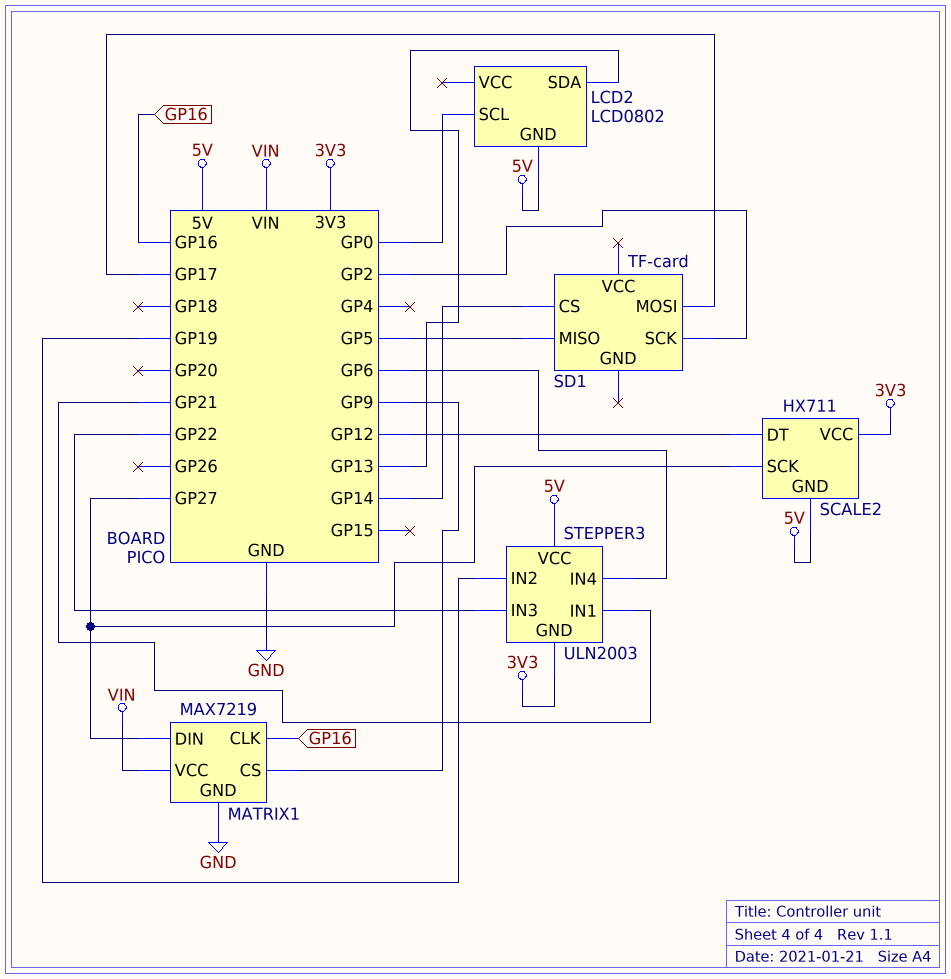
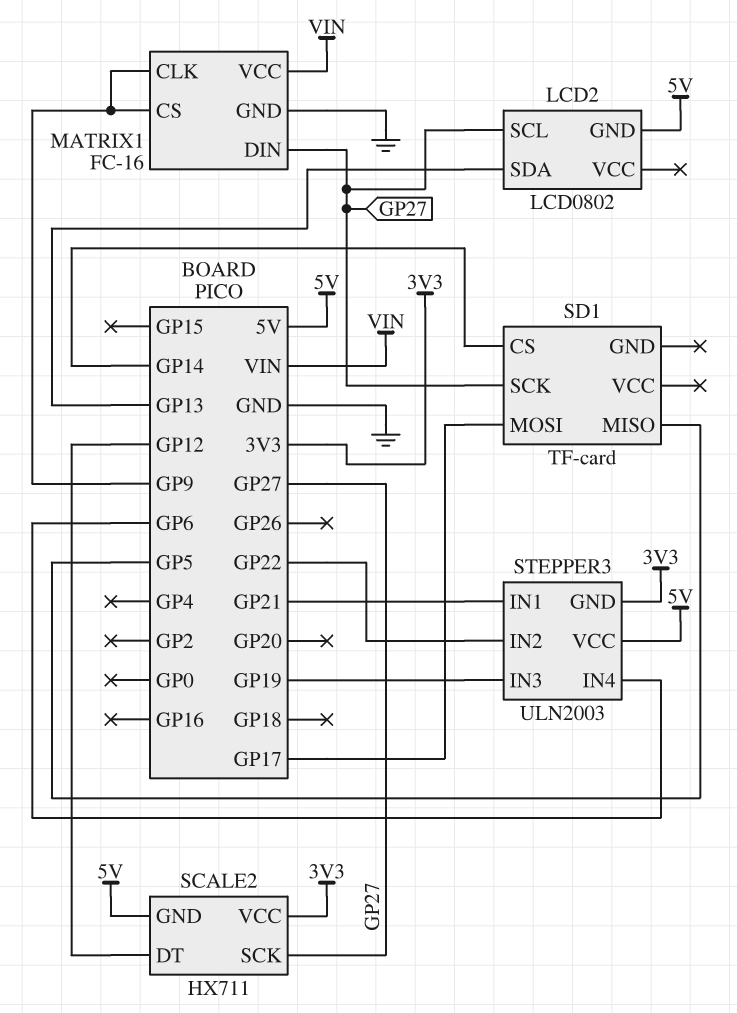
LCD2 pin SCL: GP0 -> GP27
MATRIX1: MAX7219 -> FC-16
MATRIX1 pin CLK: GP16 -> GP9
SD1 pin SCK: GP2 -> GP27
STEPPER3 pin IN2: GP19 -> GP22
STEPPER3 pin IN3: GP22 -> GP19

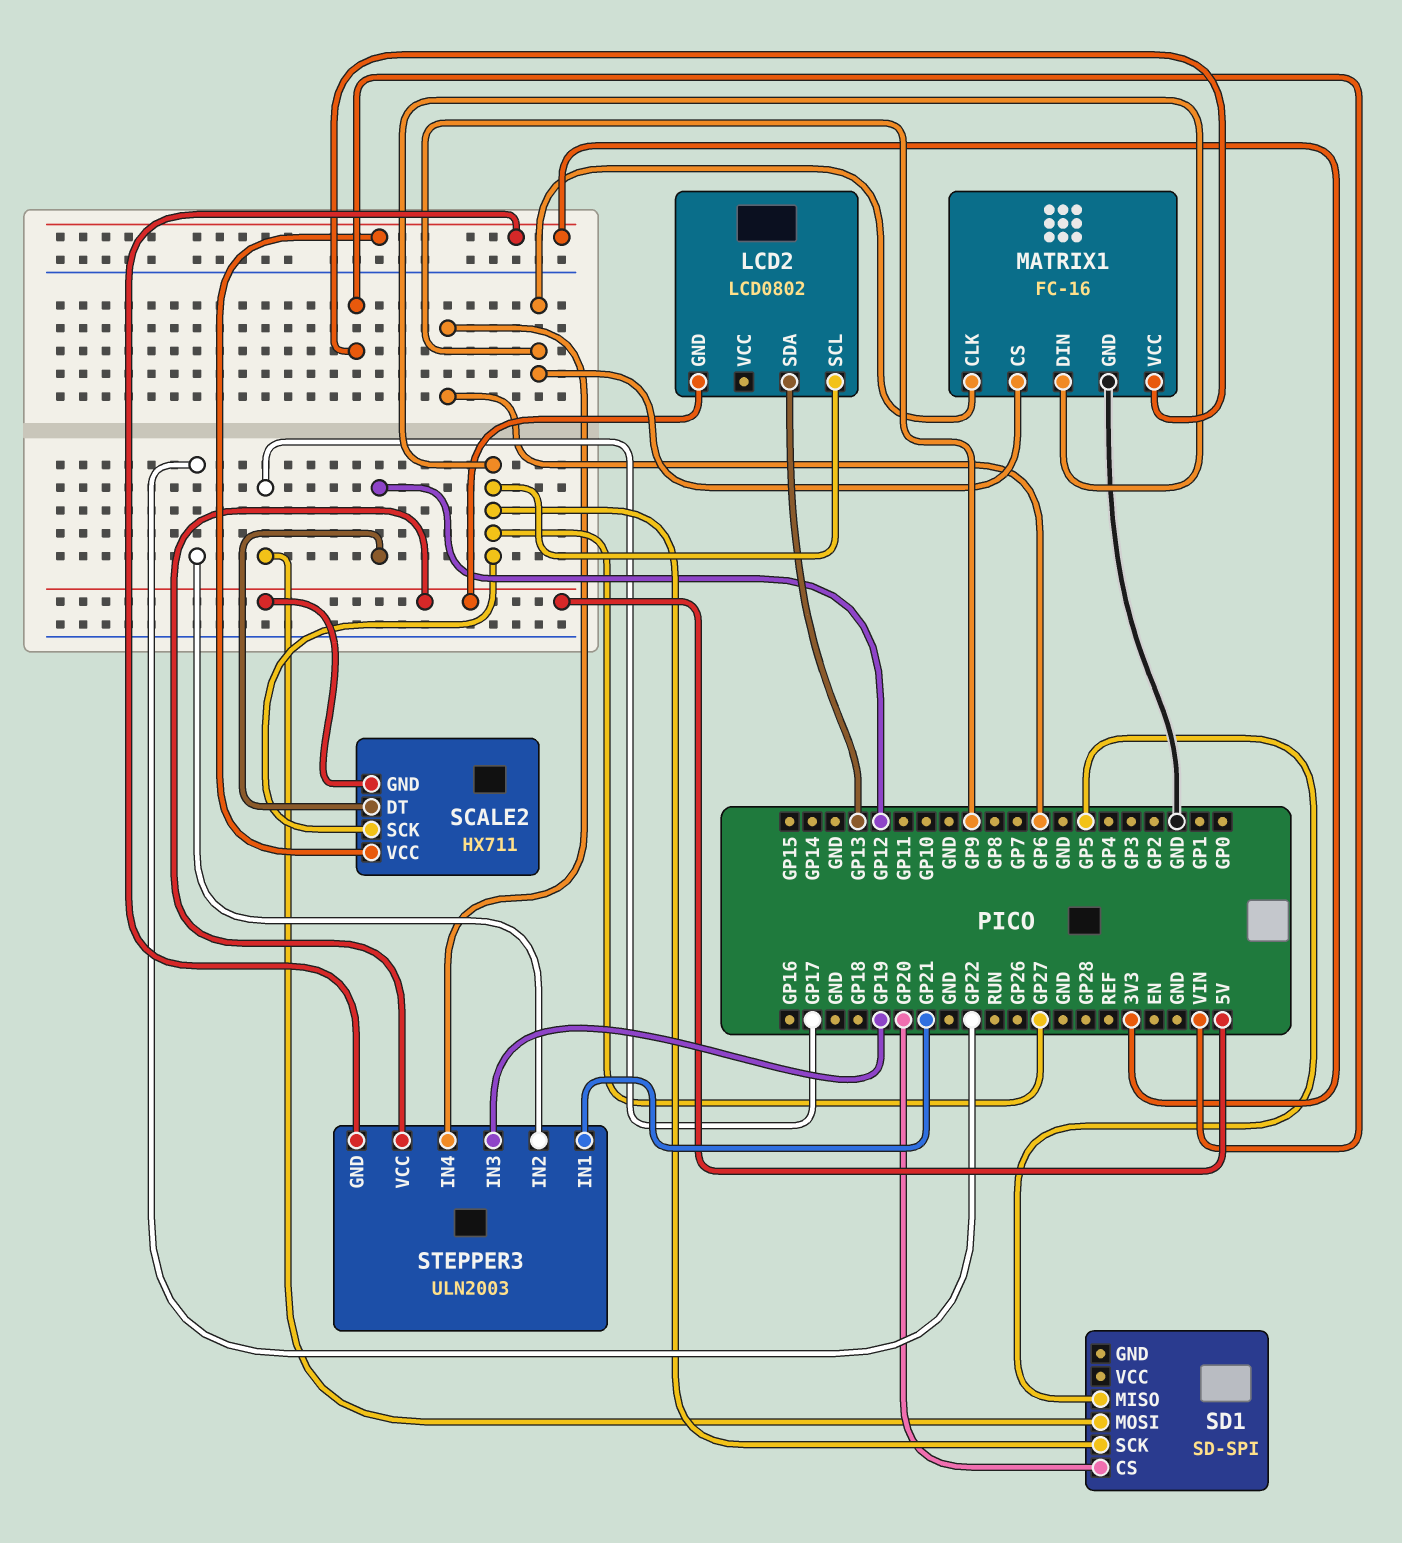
SD1: TF-card -> SD-SPI
SD1 pin CS: GP14 -> GP20

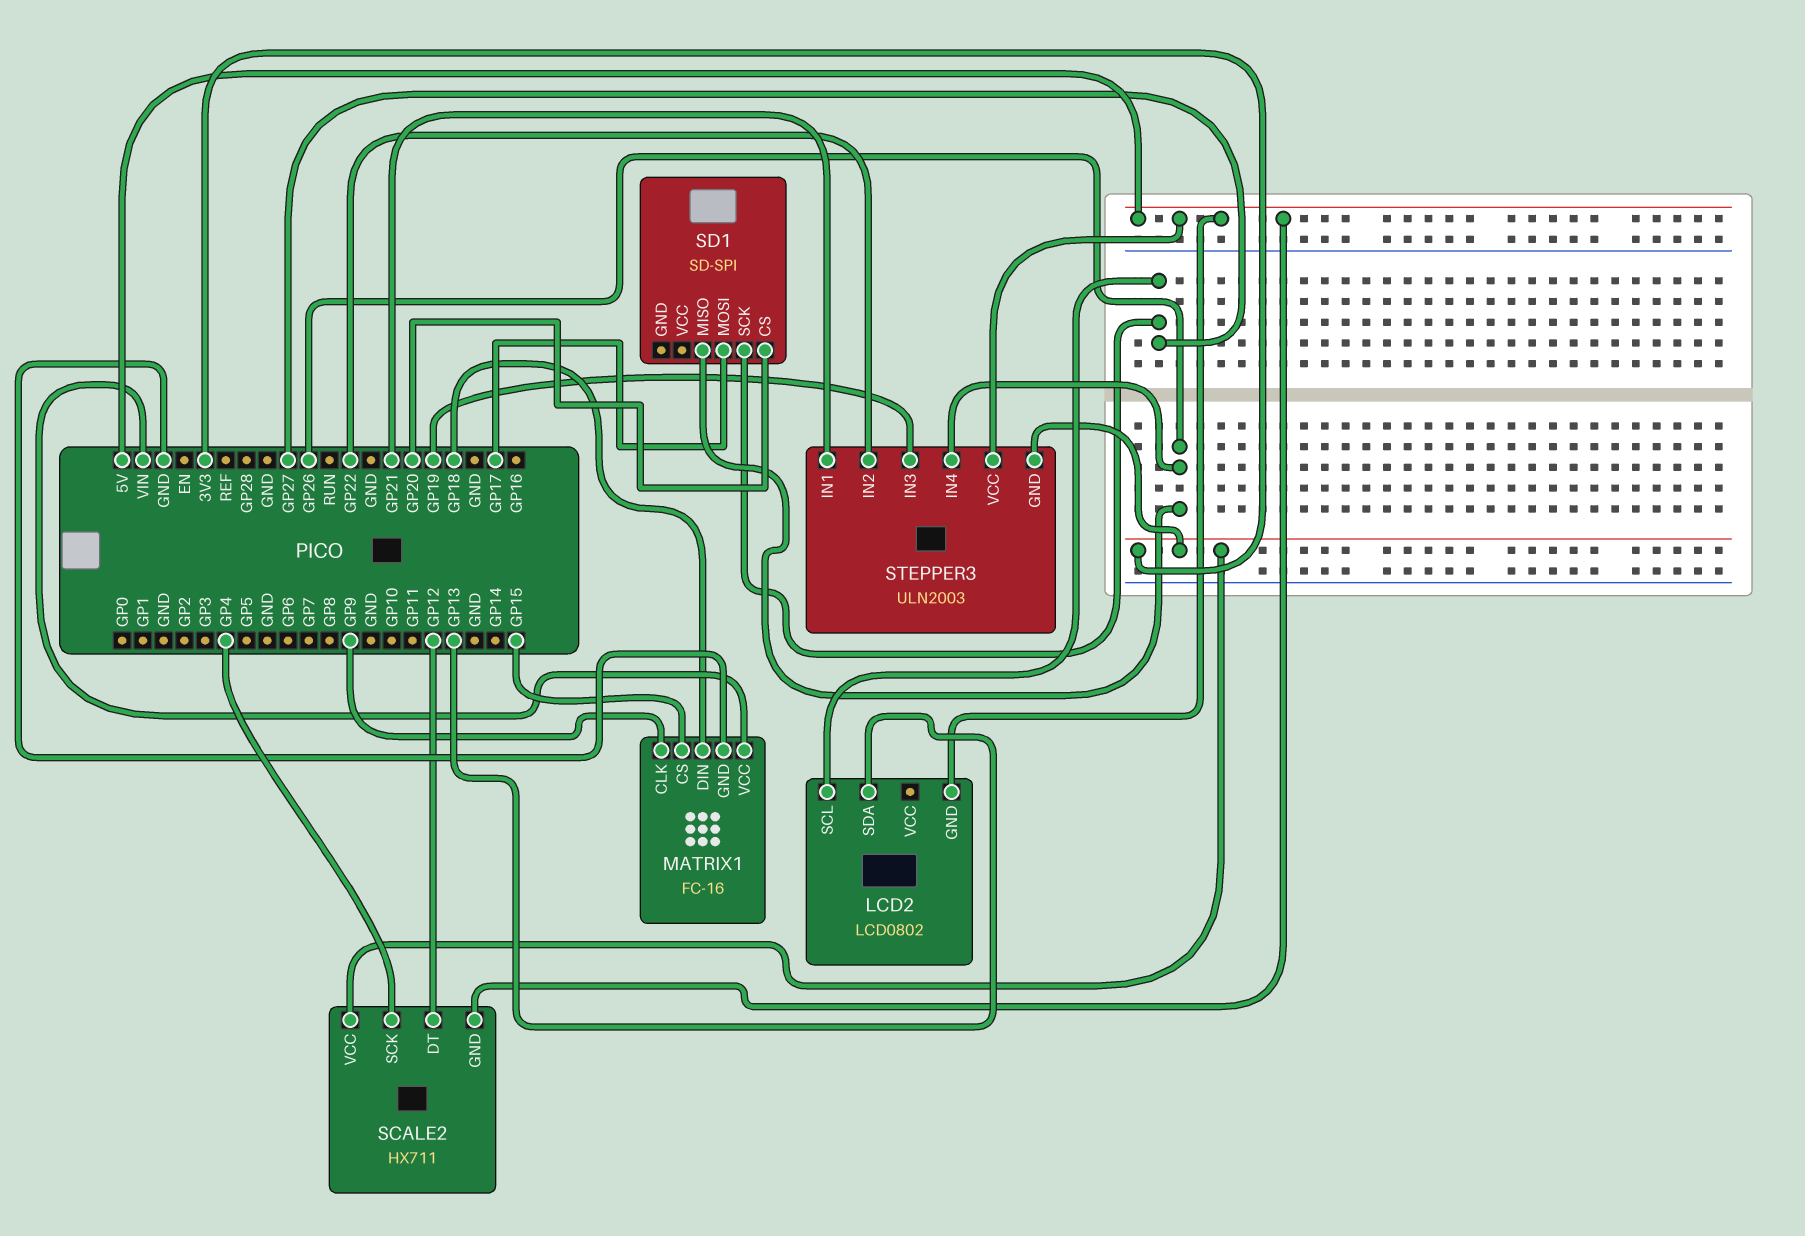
MATRIX1 pin CS: GP9 -> GP15
MATRIX1 pin DIN: GP27 -> GP18
SCALE2 pin SCK: GP27 -> GP4
SD1 pin MISO: GP5 -> GP26
STEPPER3 pin IN4: GP6 -> GP26

